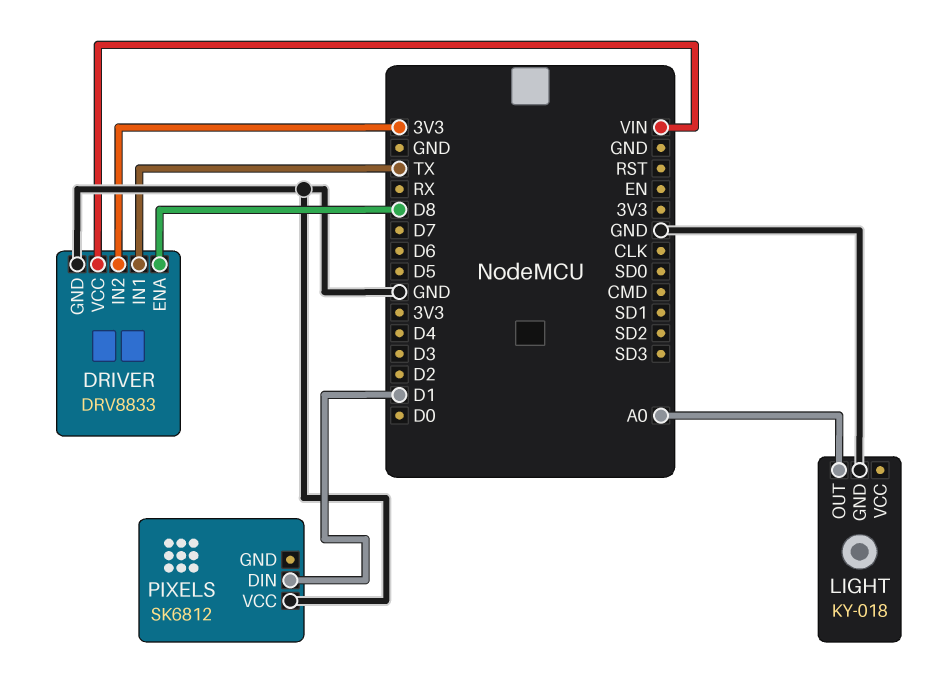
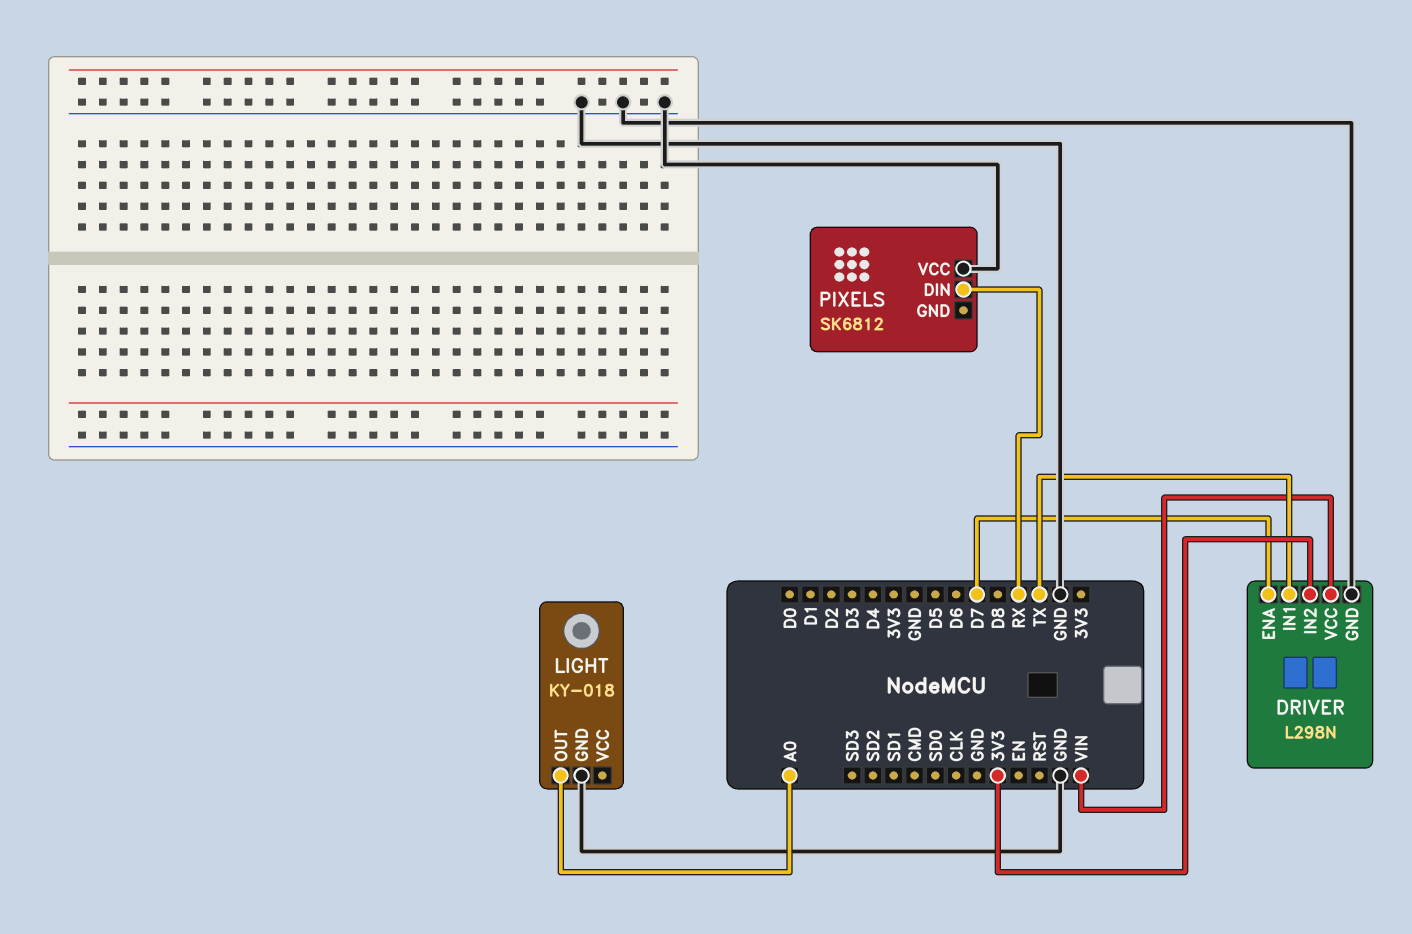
DRIVER: DRV8833 -> L298N
DRIVER pin ENA: D8 -> D7
PIXELS pin DIN: D1 -> RX

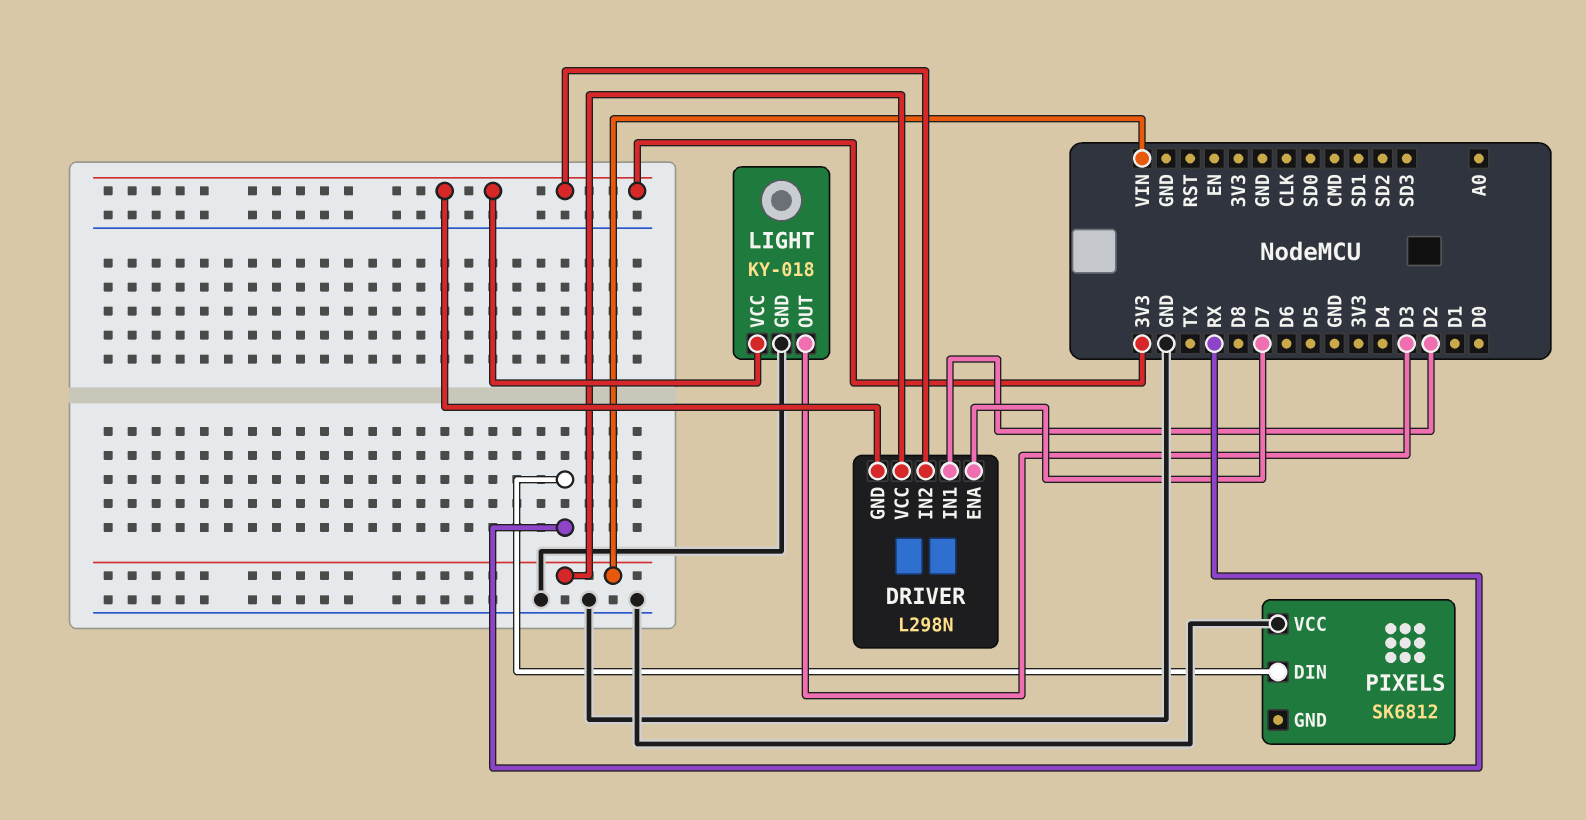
DRIVER pin GND: GND -> 3V3
DRIVER pin IN1: TX -> D2
LIGHT pin OUT: A0 -> D3
LIGHT pin VCC: none -> 3V3

